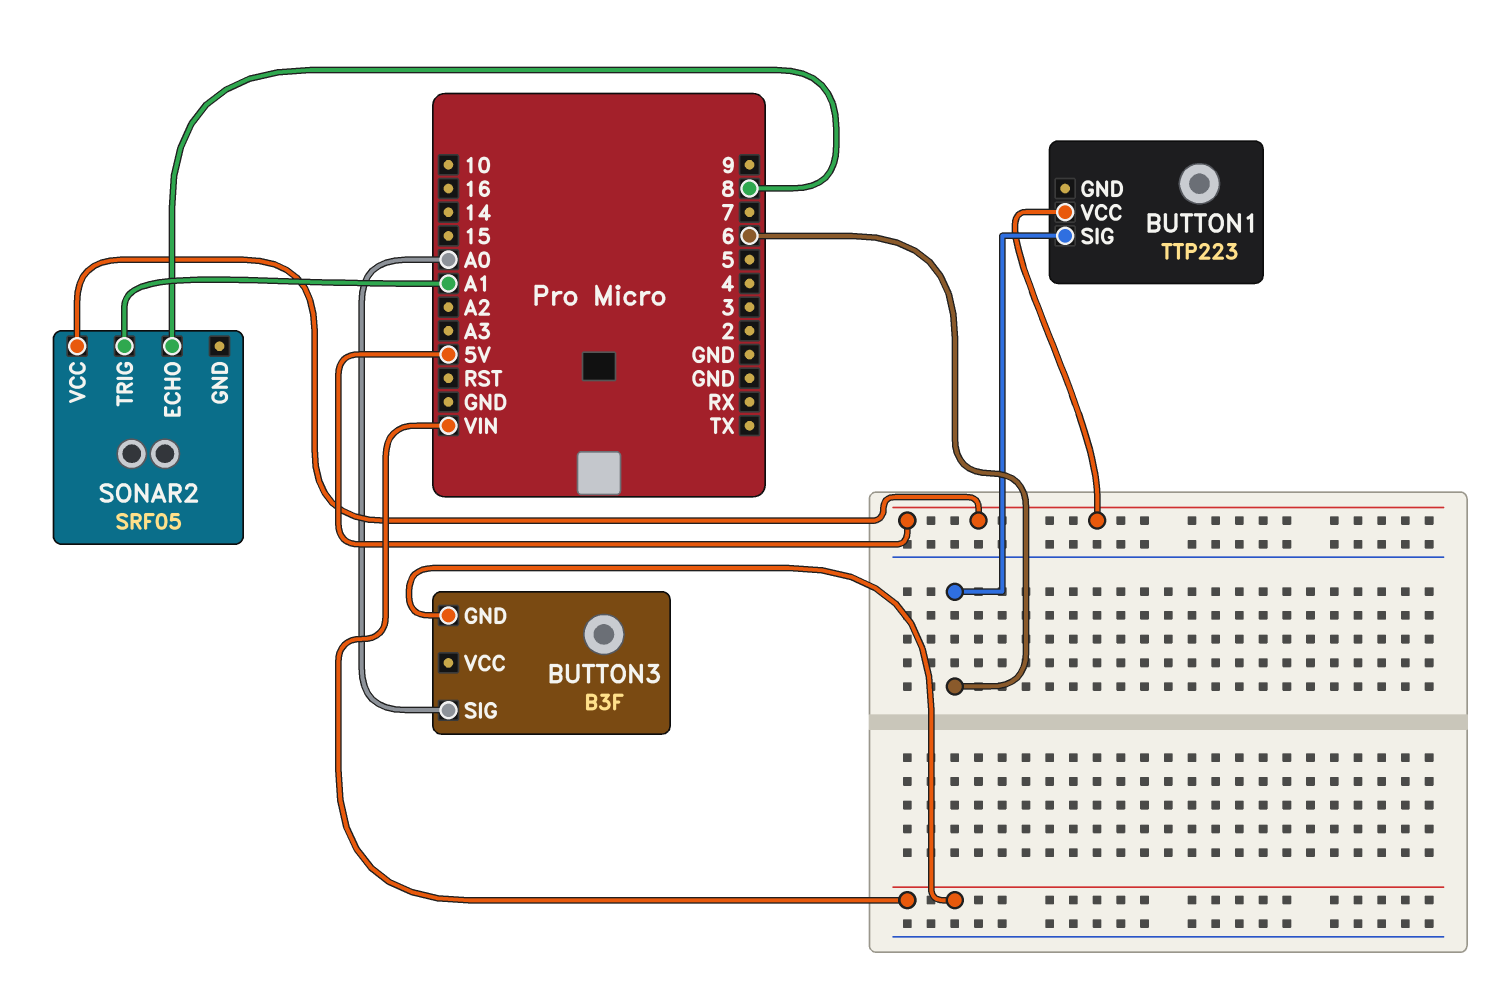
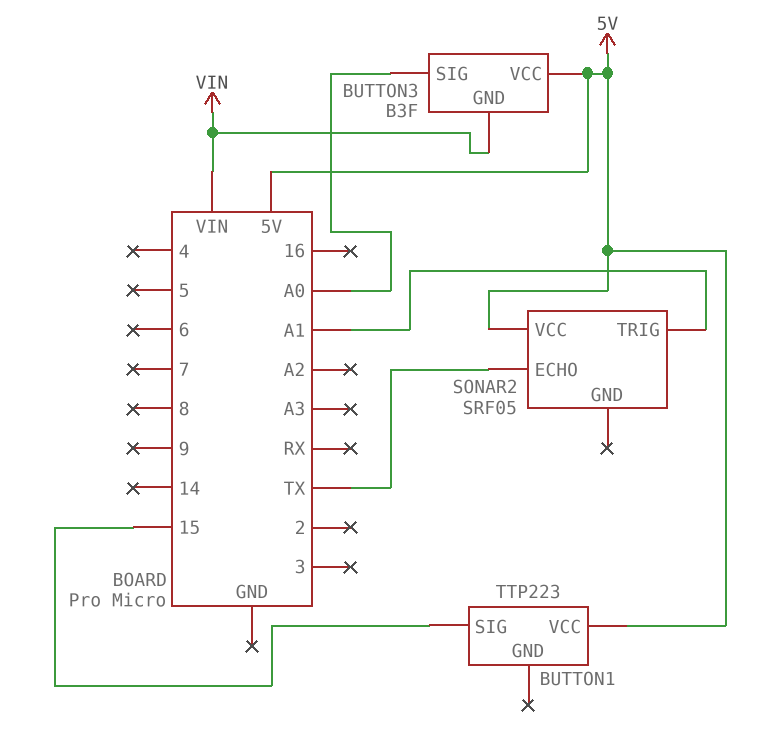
BUTTON1 pin SIG: 6 -> 15
BUTTON3 pin VCC: none -> 5V
SONAR2 pin ECHO: 8 -> TX

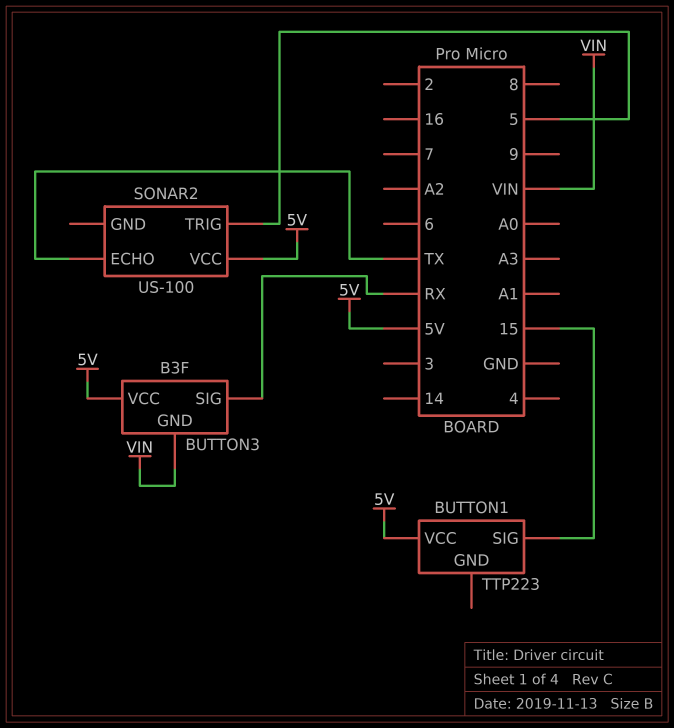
BUTTON3 pin SIG: A0 -> RX
SONAR2: SRF05 -> US-100
SONAR2 pin TRIG: A1 -> 5

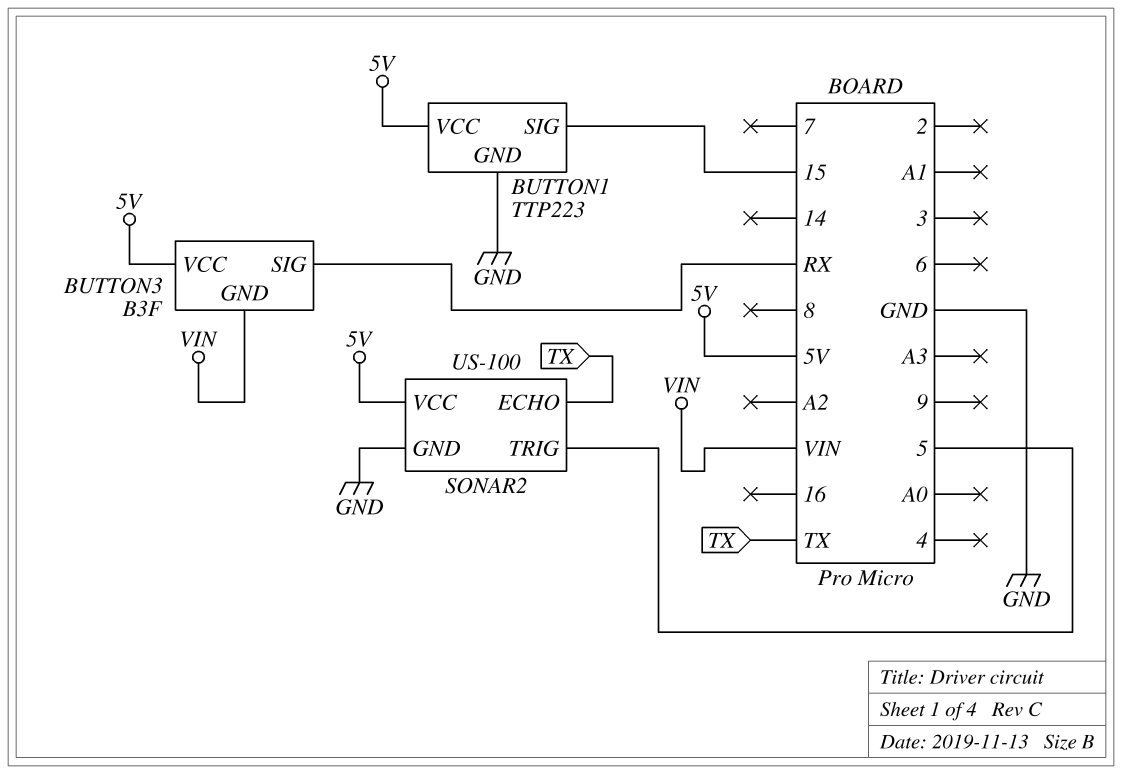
BUTTON1 pin GND: none -> GND
SONAR2 pin GND: none -> GND

